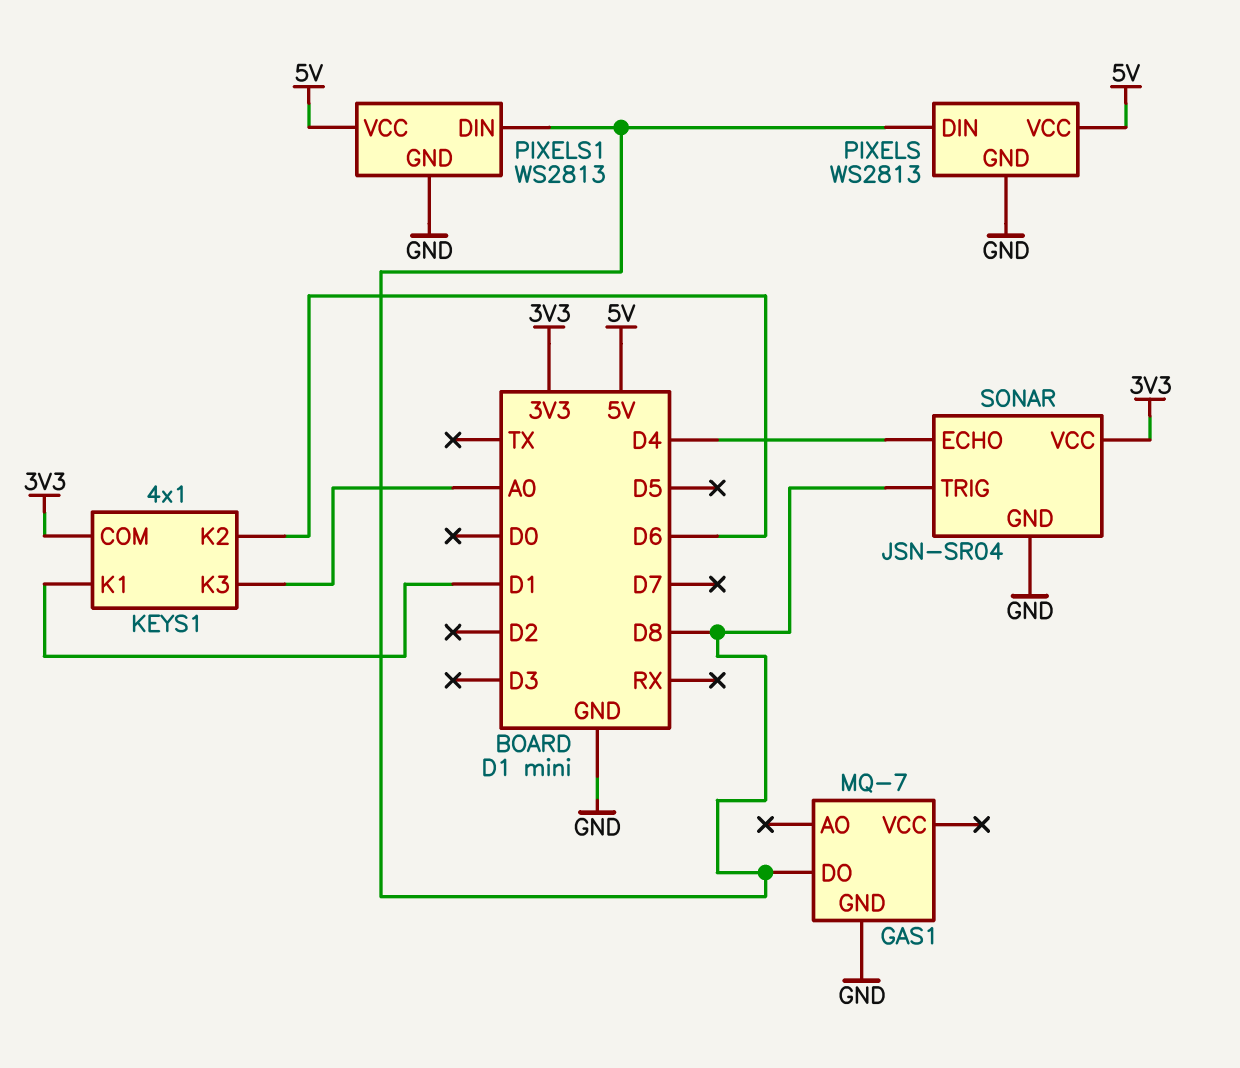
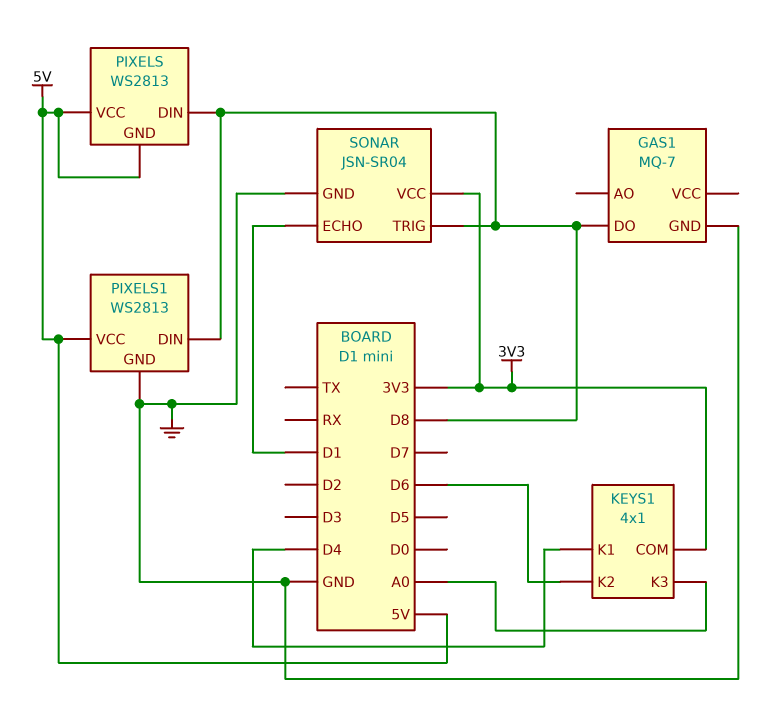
KEYS1 pin K1: D1 -> D4
PIXELS pin GND: GND -> 5V
SONAR pin ECHO: D4 -> D1

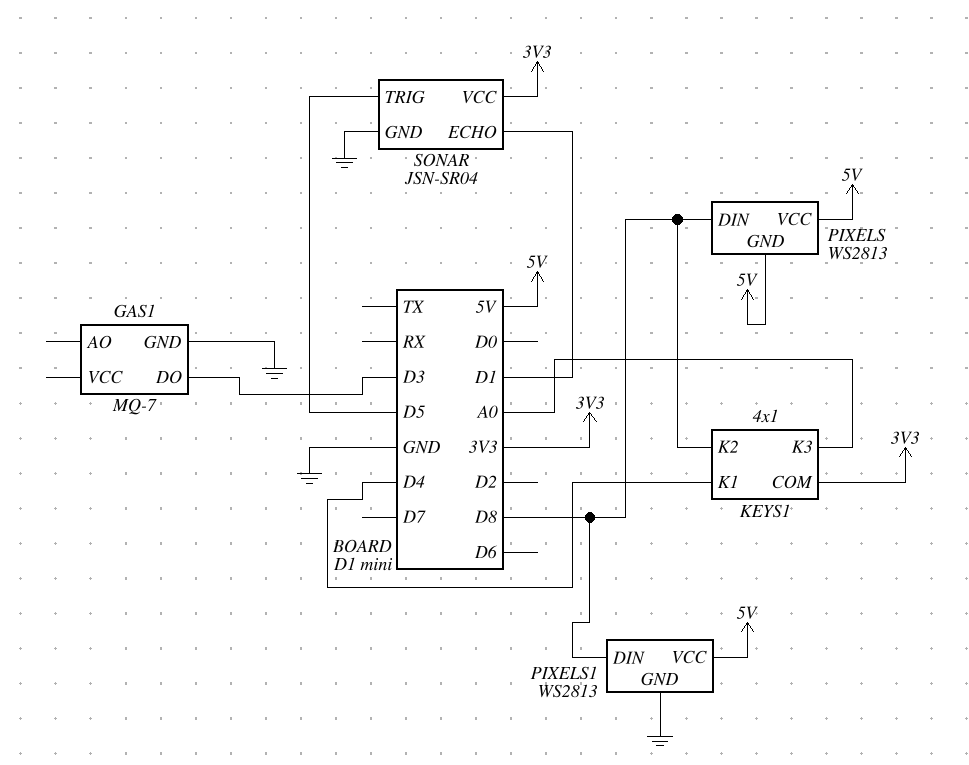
GAS1 pin DO: D8 -> D3
KEYS1 pin K2: D6 -> D8
SONAR pin TRIG: D8 -> D5

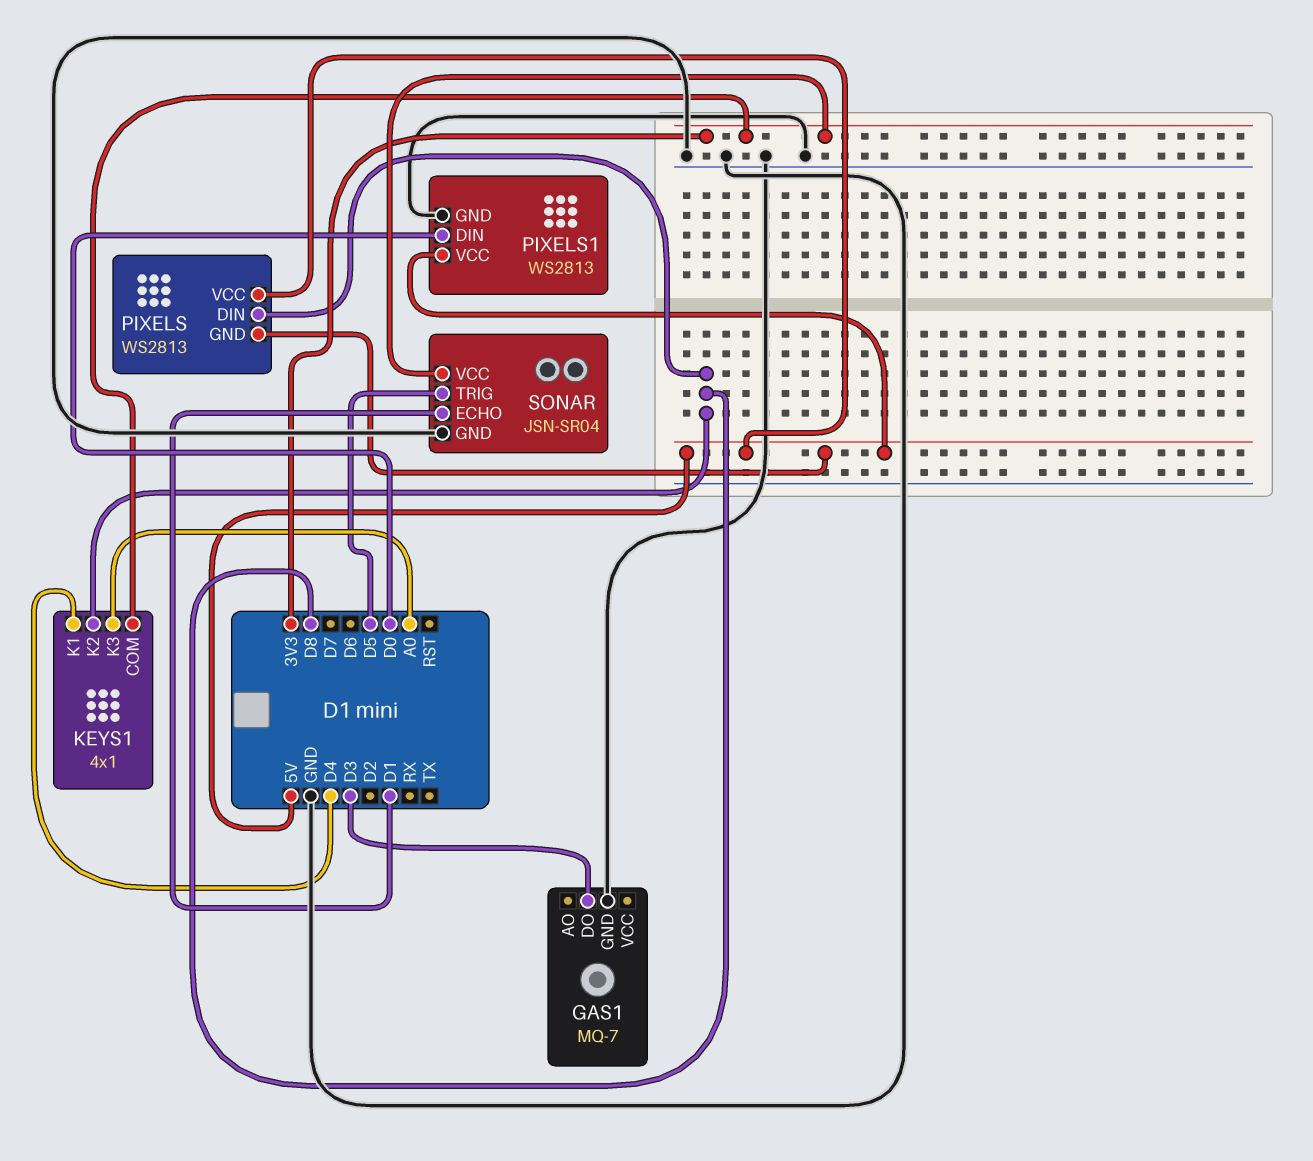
PIXELS1 pin DIN: D8 -> D0

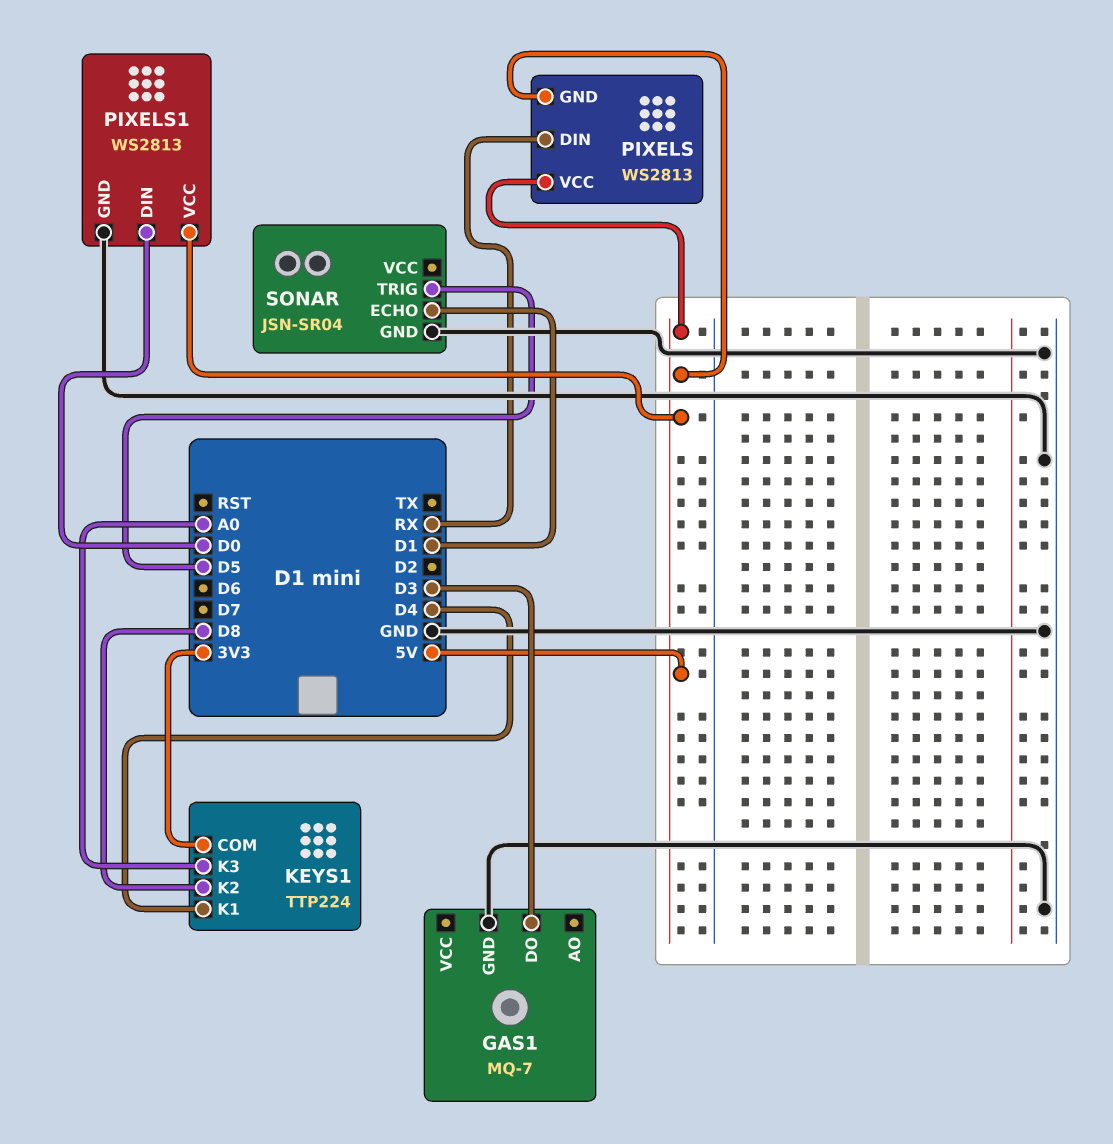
KEYS1: 4x1 -> TTP224
PIXELS pin DIN: D8 -> RX
SONAR pin VCC: 3V3 -> none

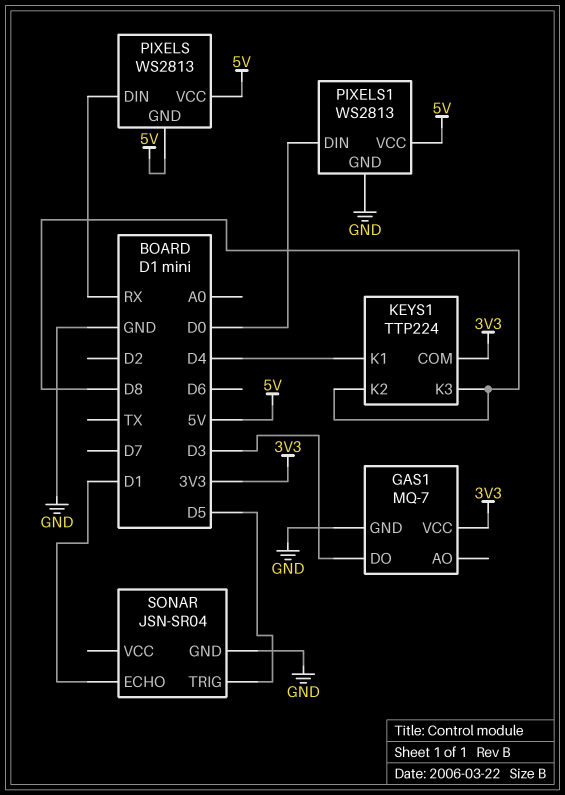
GAS1 pin VCC: none -> 3V3
KEYS1 pin K3: A0 -> D8

